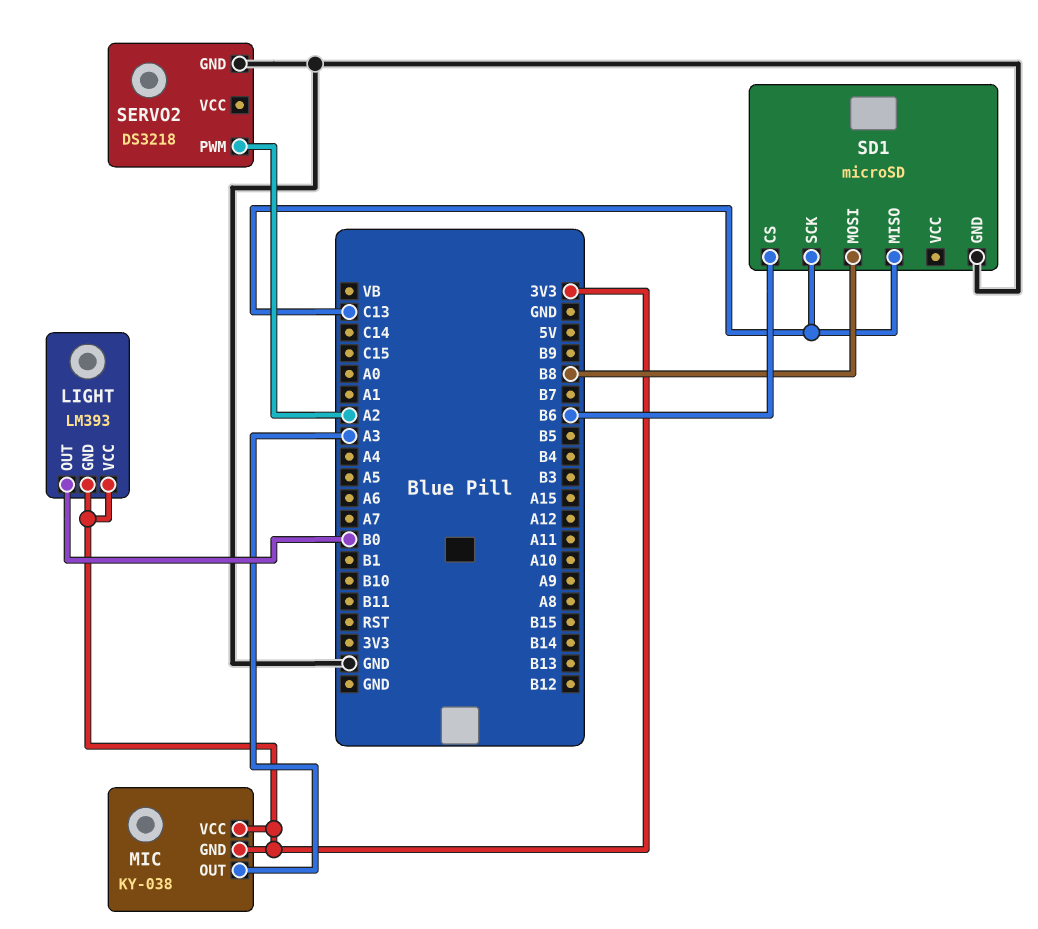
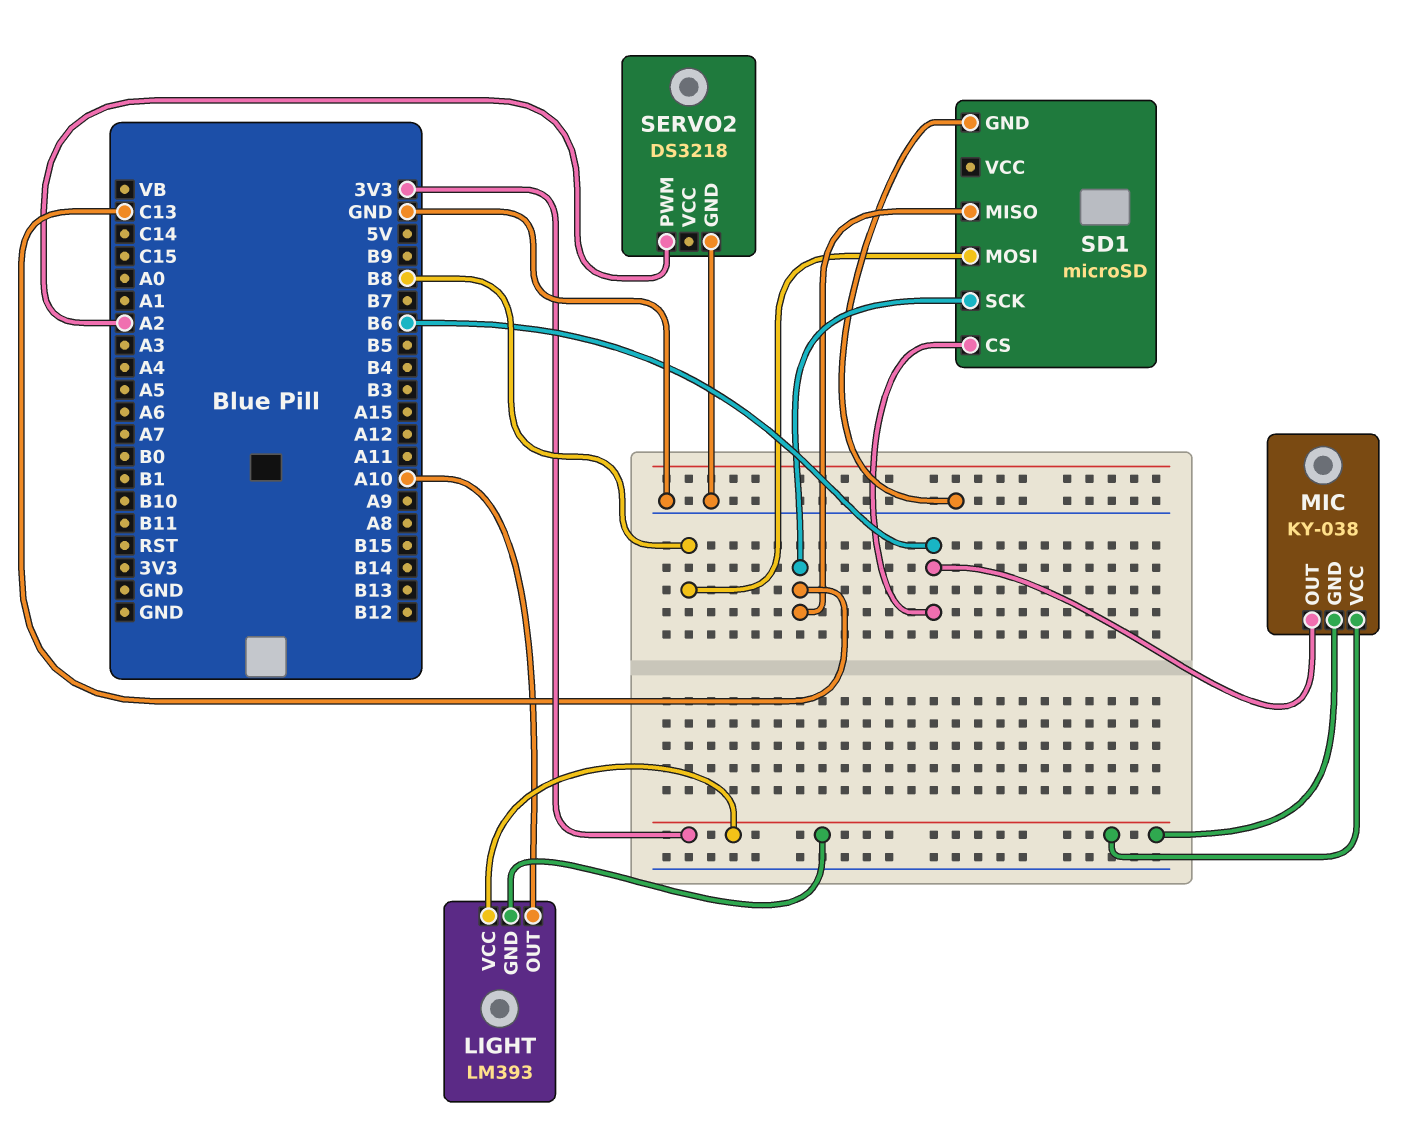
LIGHT pin OUT: B0 -> A10
MIC pin OUT: A3 -> B6

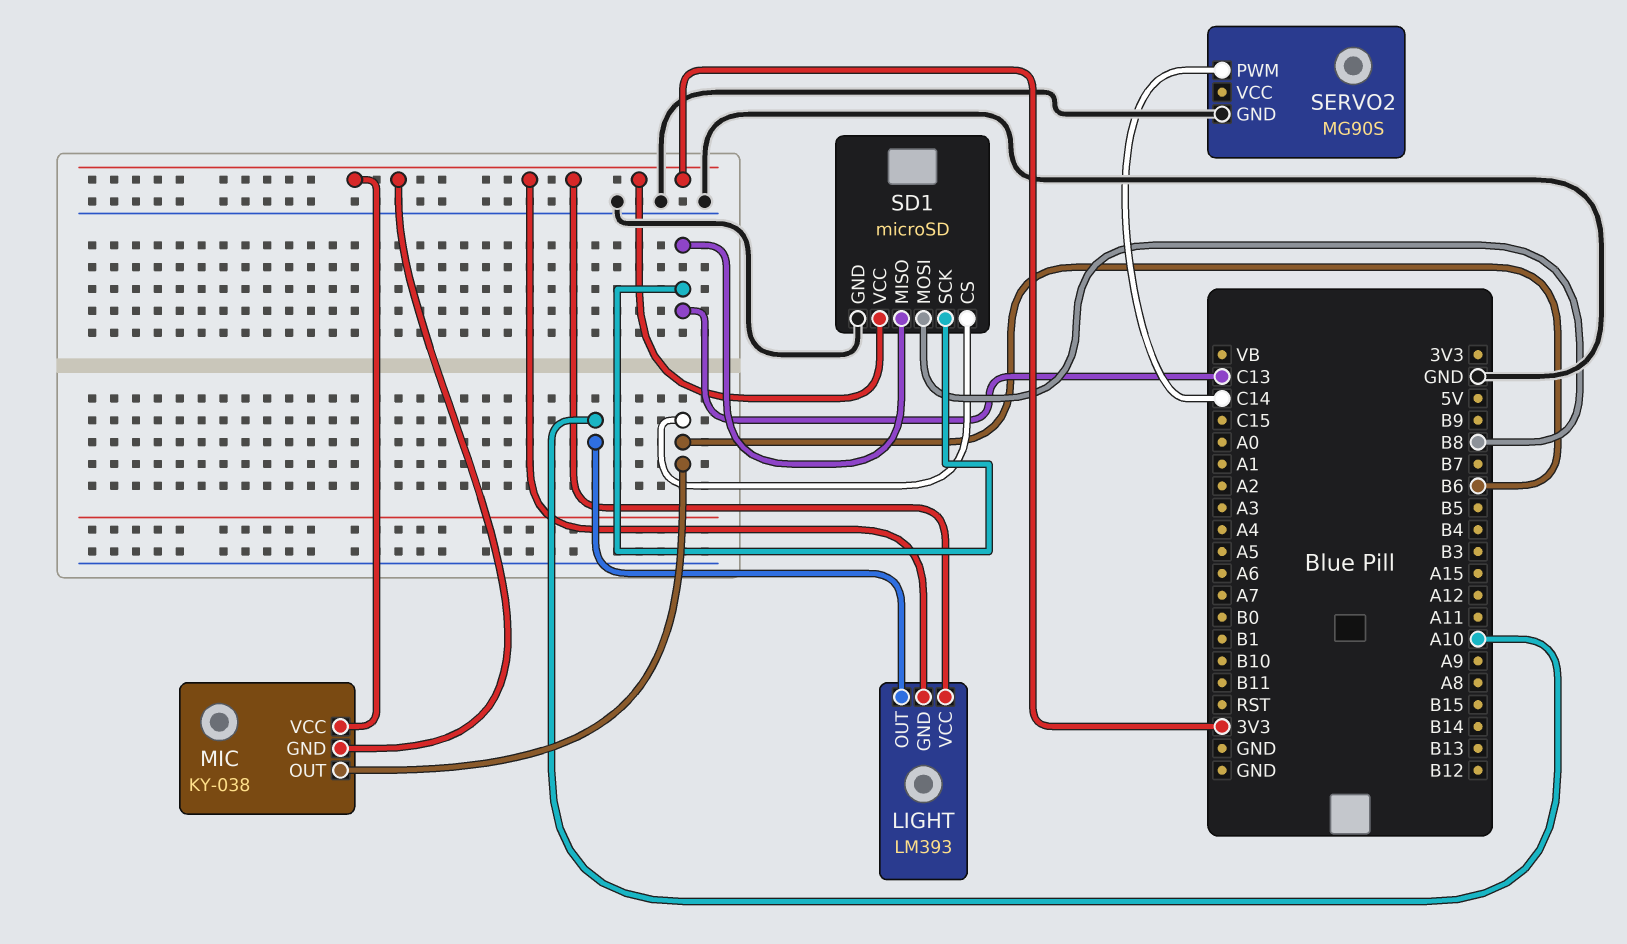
SD1 pin VCC: none -> 3V3
SERVO2: DS3218 -> MG90S
SERVO2 pin PWM: A2 -> C14

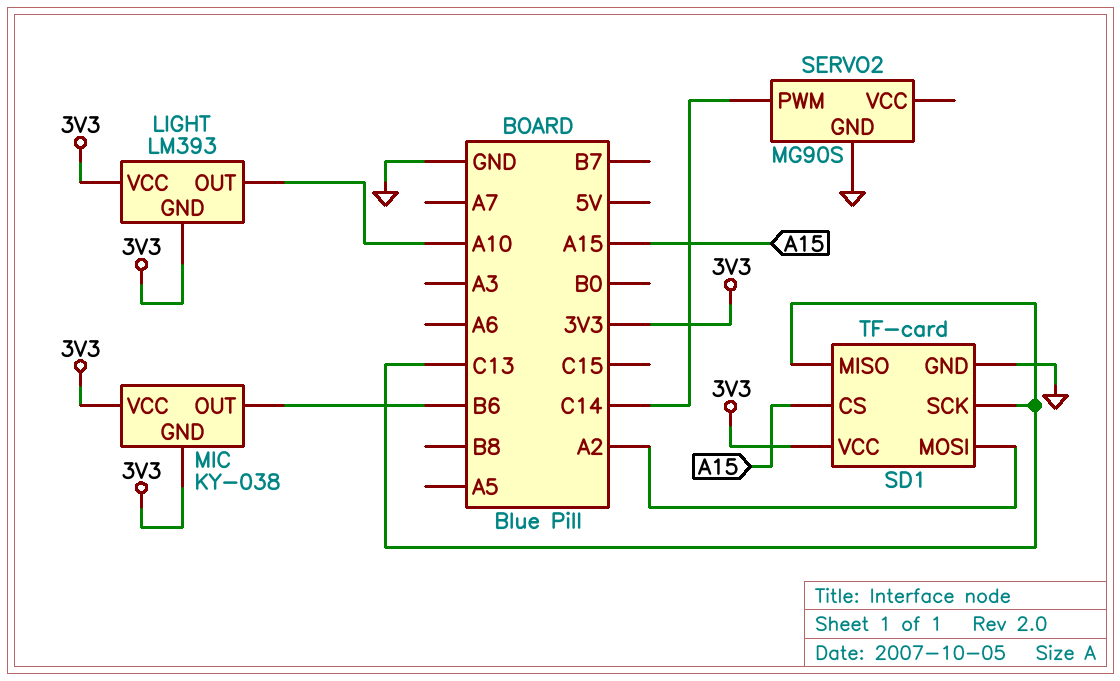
SD1: microSD -> TF-card
SD1 pin CS: B6 -> A15
SD1 pin MOSI: B8 -> A2

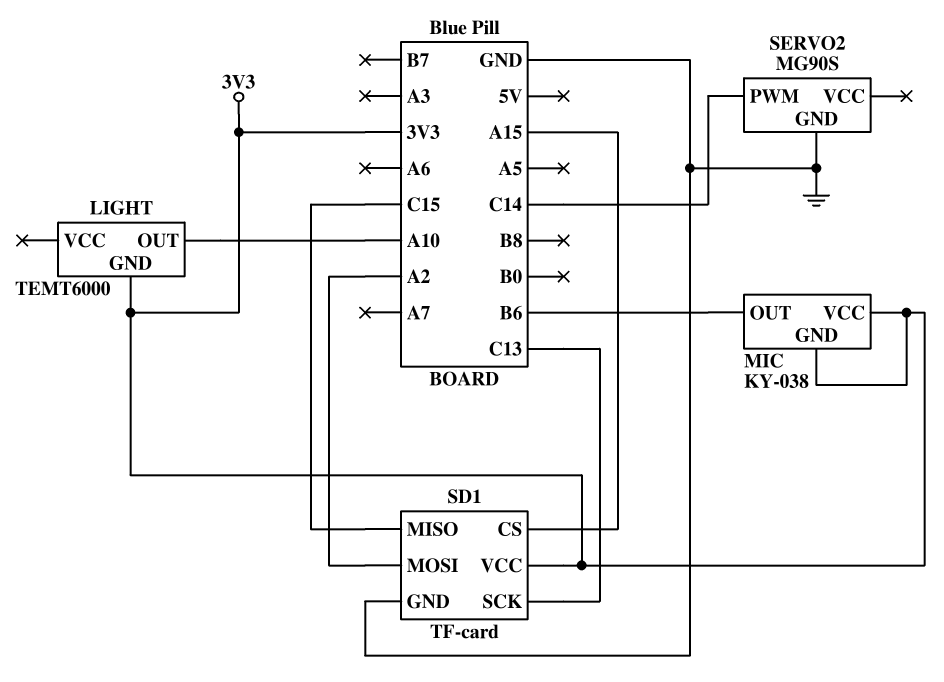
LIGHT: LM393 -> TEMT6000
LIGHT pin VCC: 3V3 -> none
SD1 pin MISO: C13 -> C15

